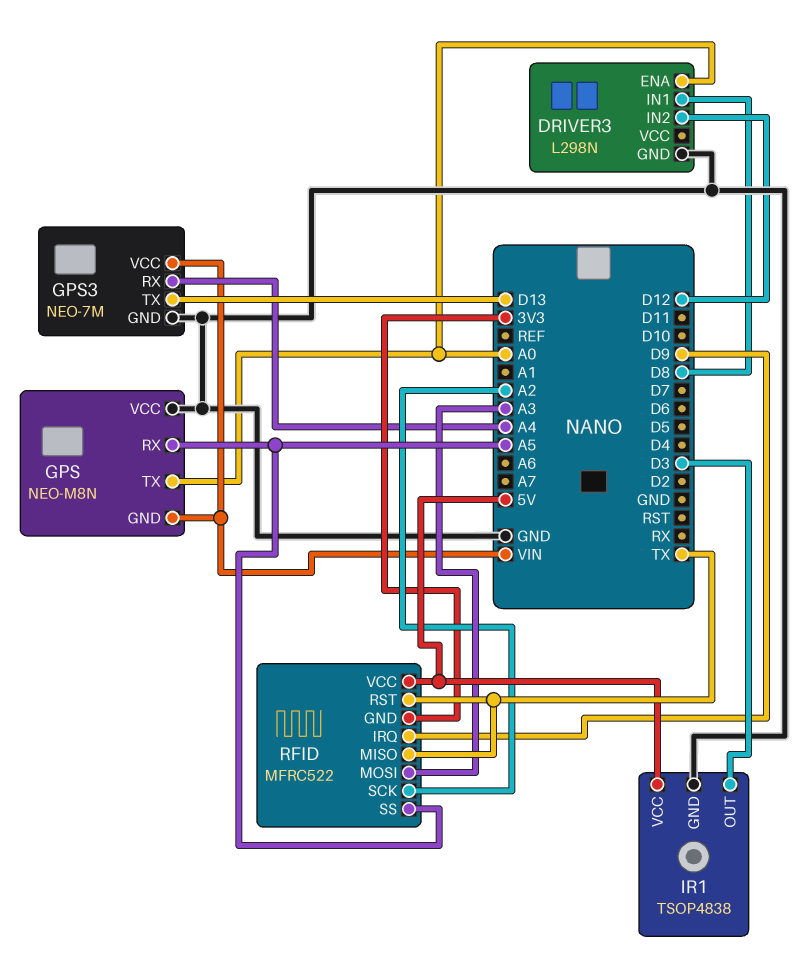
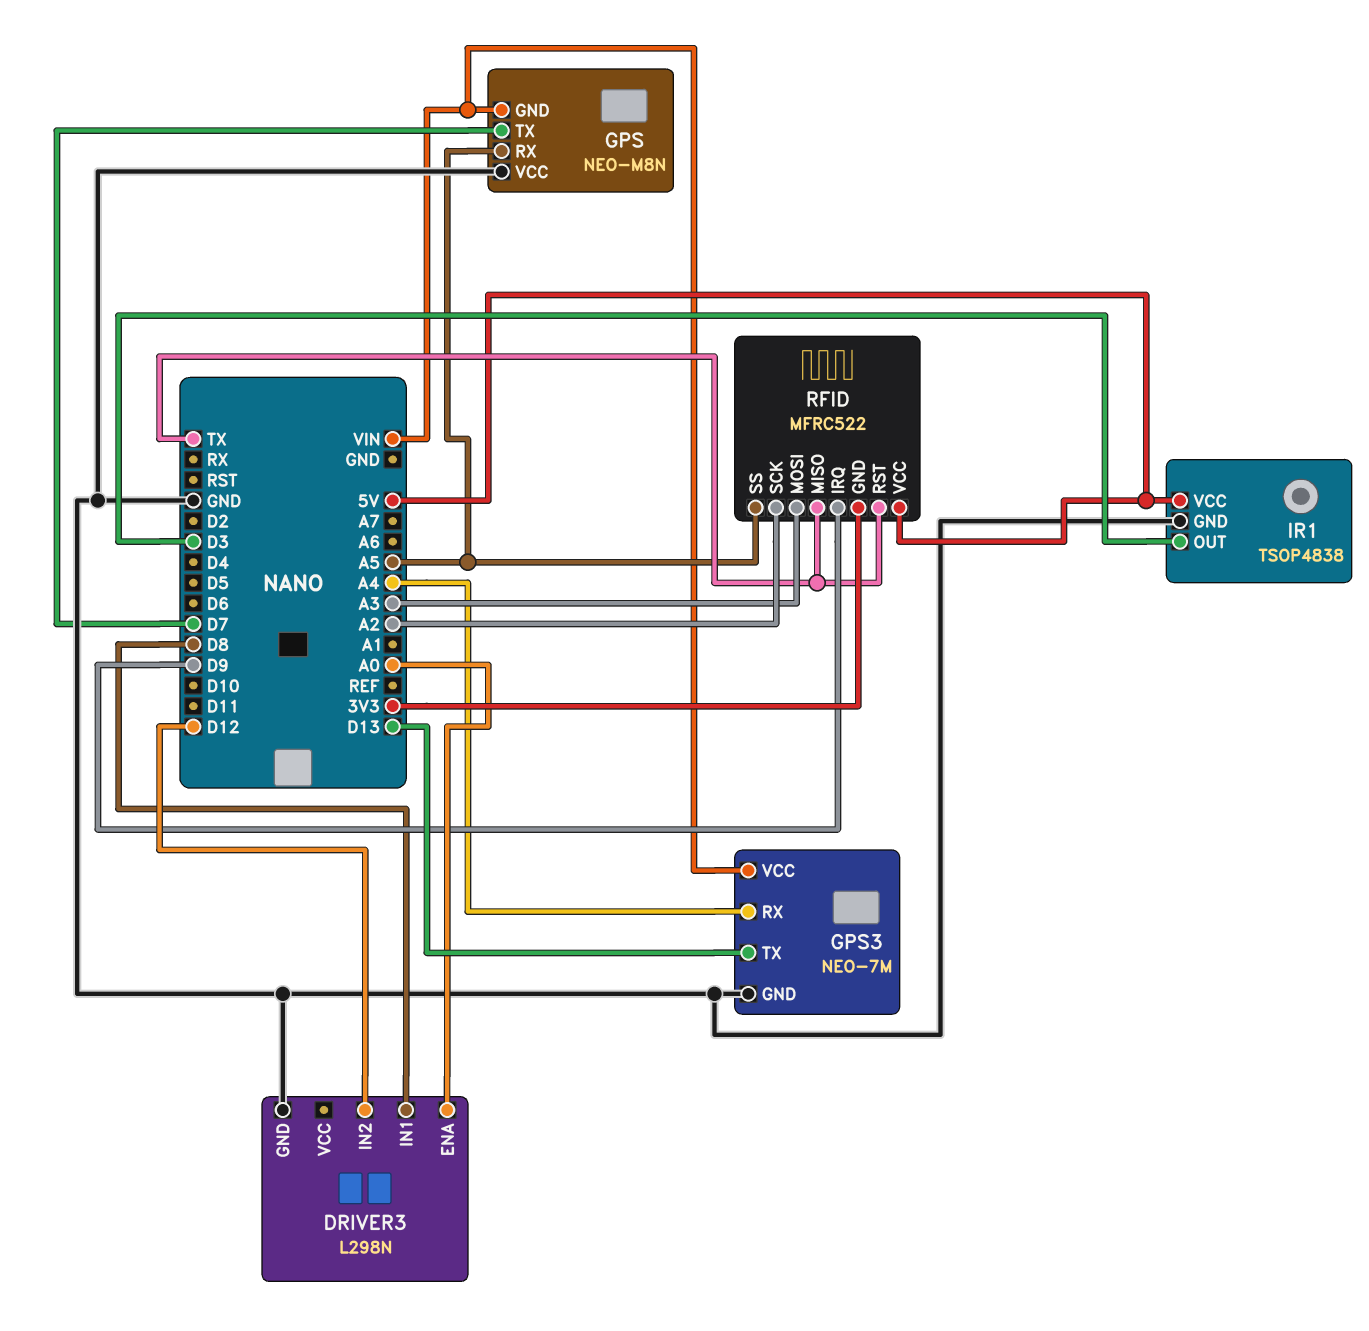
GPS pin TX: A0 -> D7

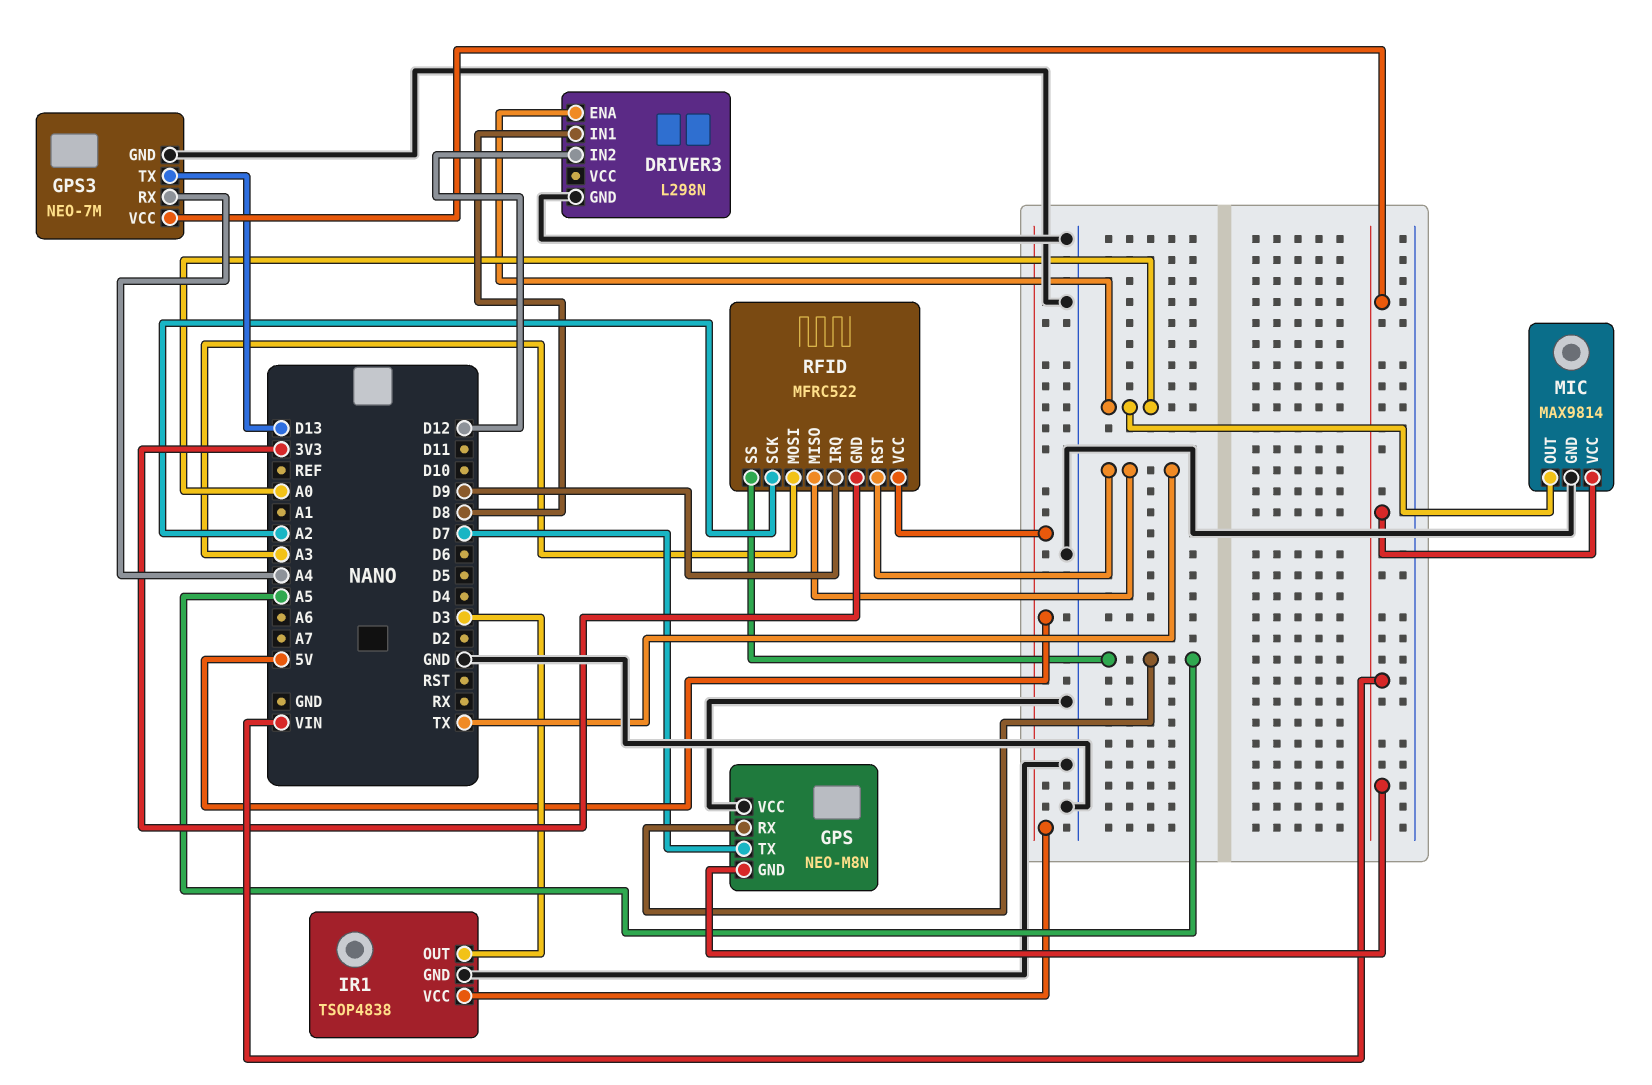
MIC: none -> MAX9814
MIC pin GND: none -> GND
MIC pin OUT: none -> A0
MIC pin VCC: none -> VIN

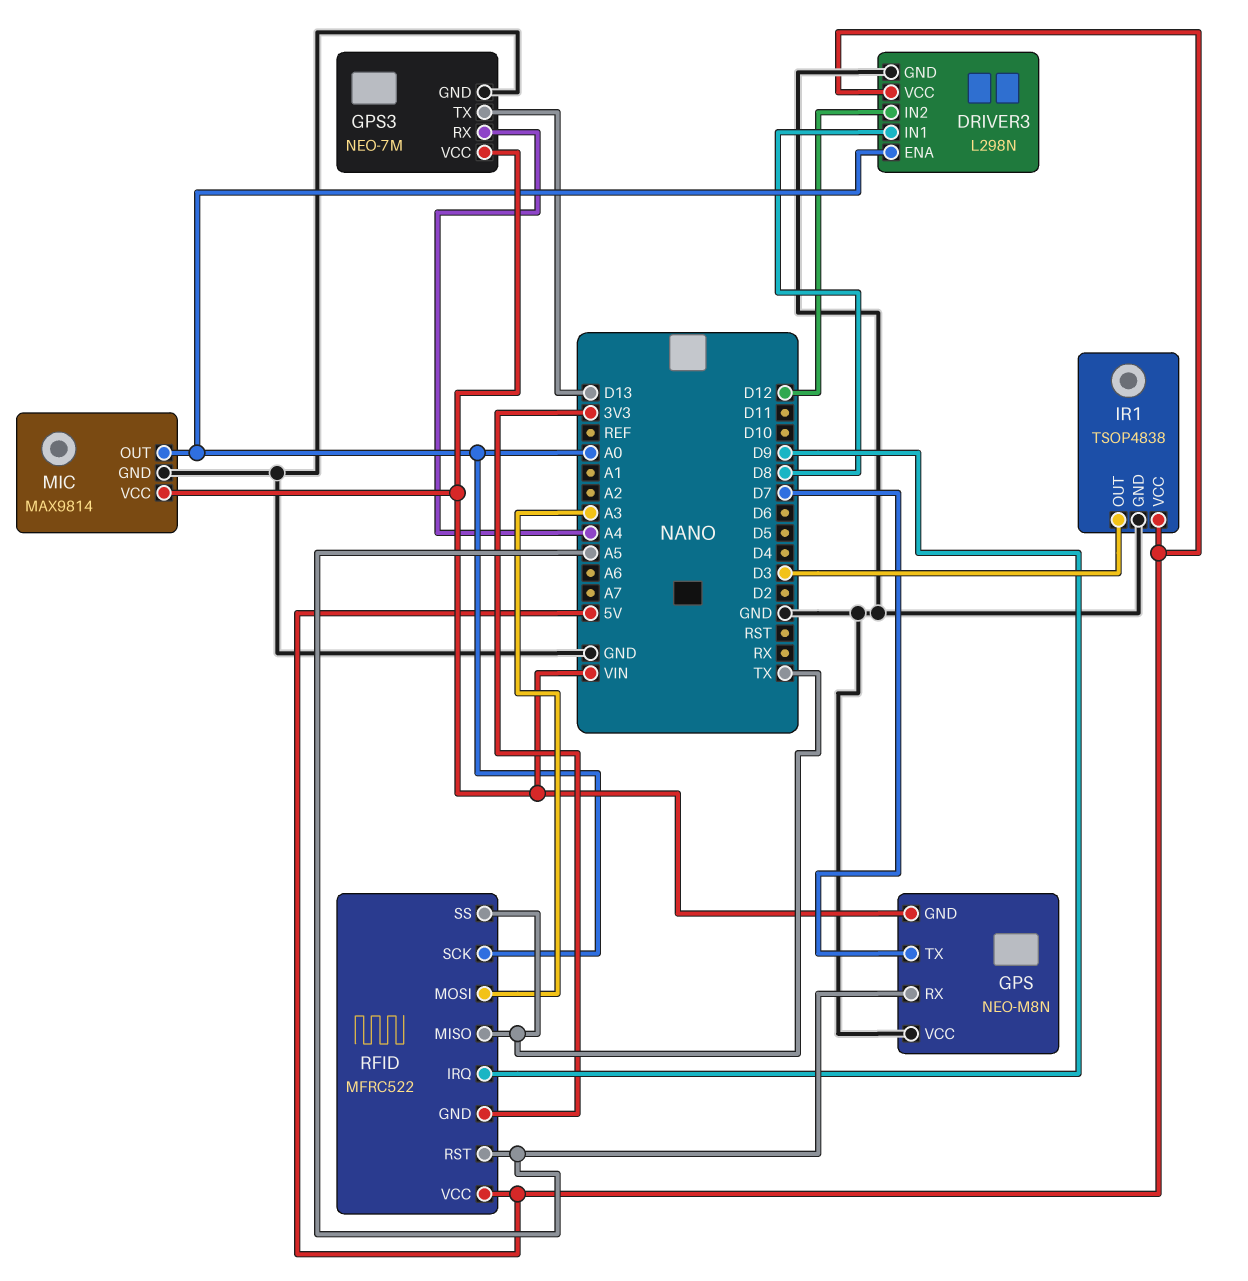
DRIVER3 pin VCC: none -> 5V
RFID pin RST: TX -> A5
RFID pin SCK: A2 -> A0
RFID pin SS: A5 -> TX

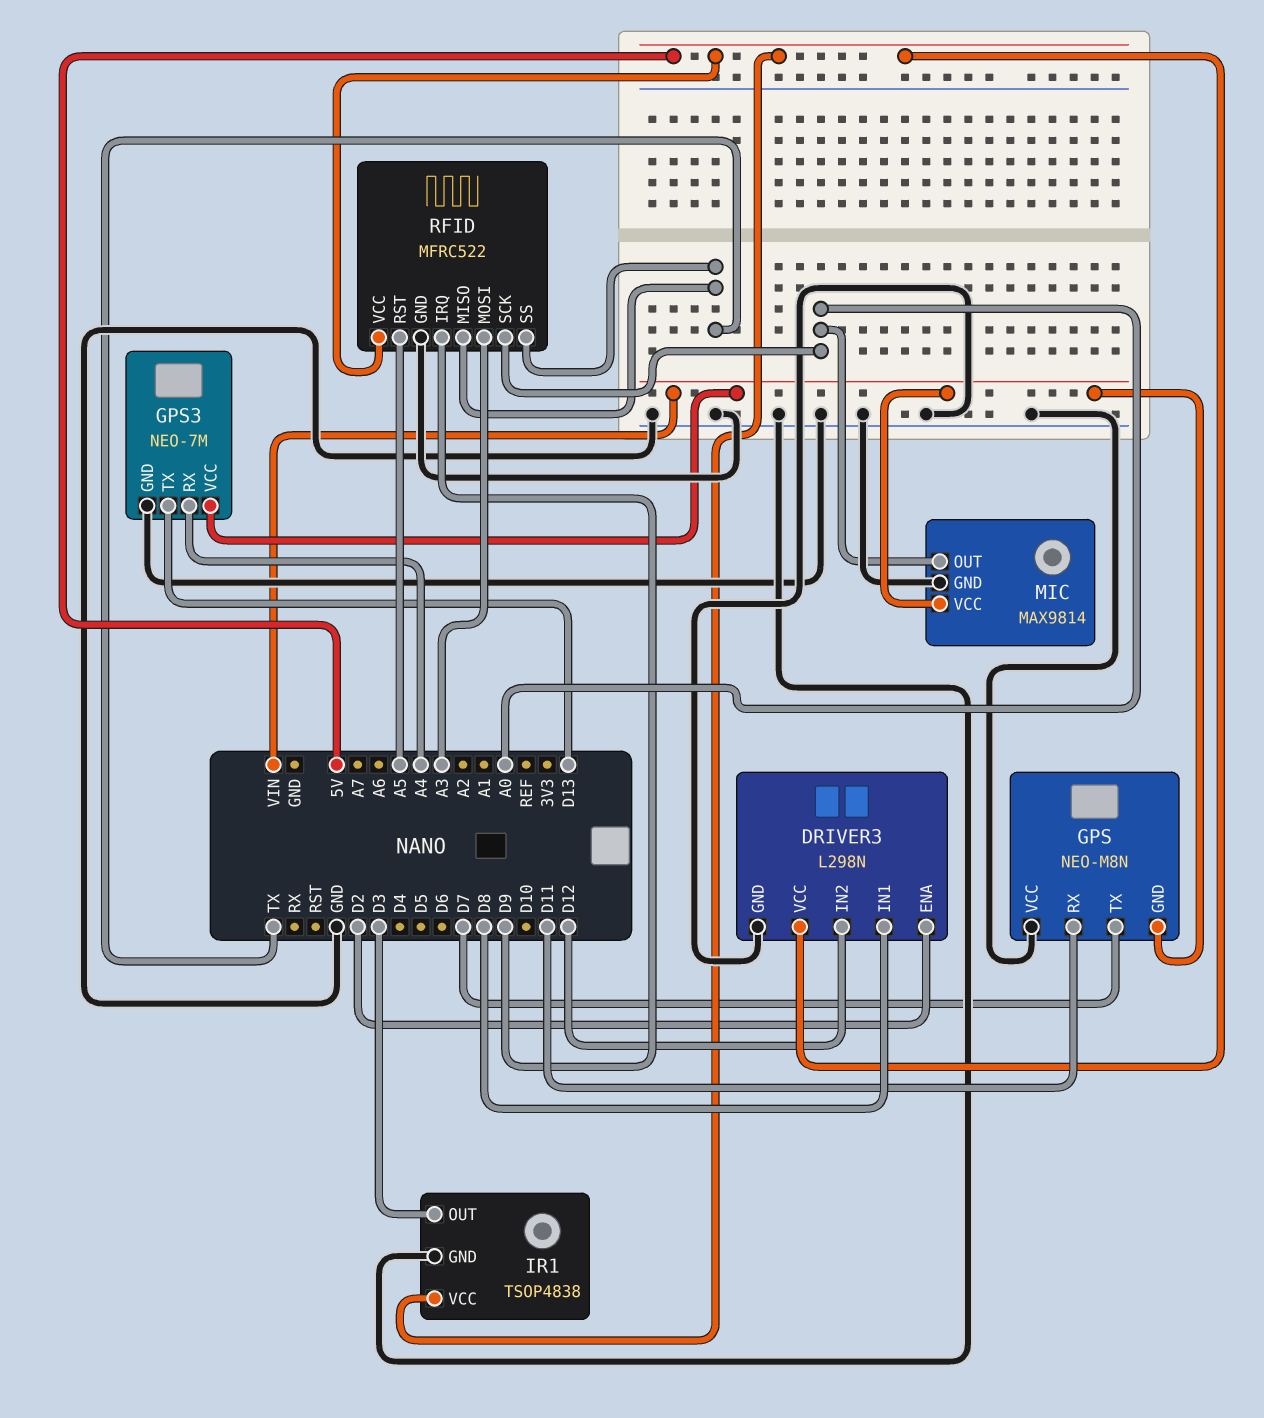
DRIVER3 pin ENA: A0 -> D2
GPS pin RX: A5 -> D11
RFID pin GND: 3V3 -> GND

